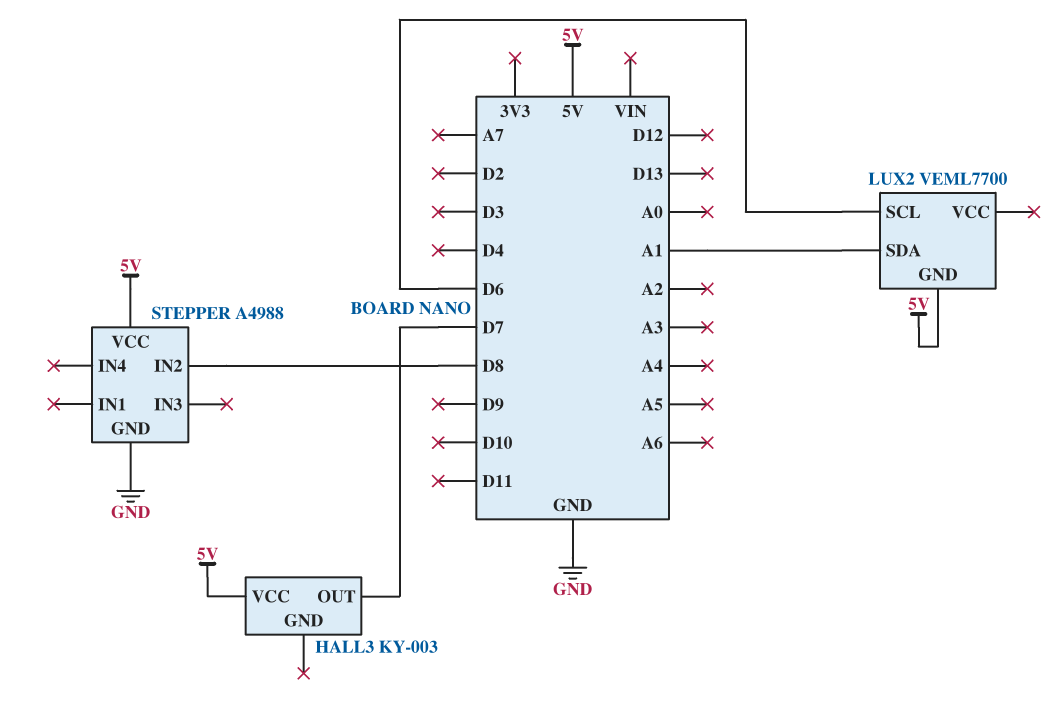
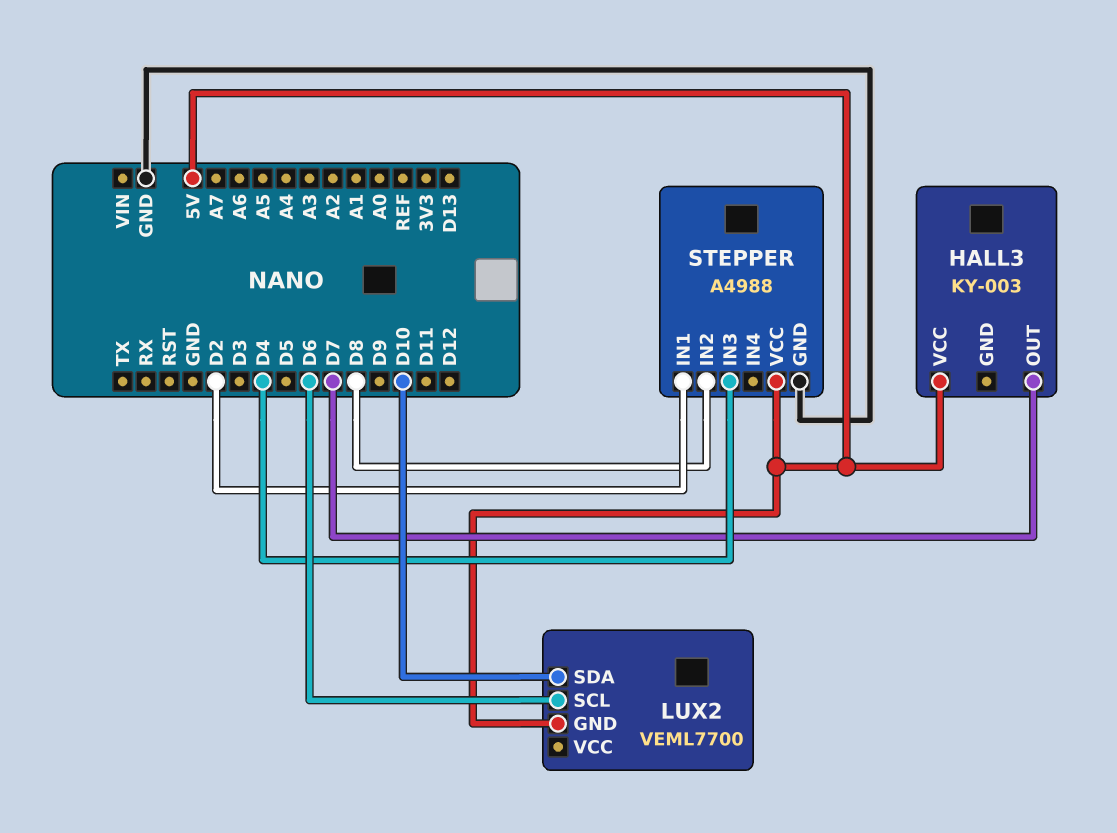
LUX2 pin SDA: A1 -> D10
STEPPER pin IN1: none -> D2
STEPPER pin IN3: none -> D4

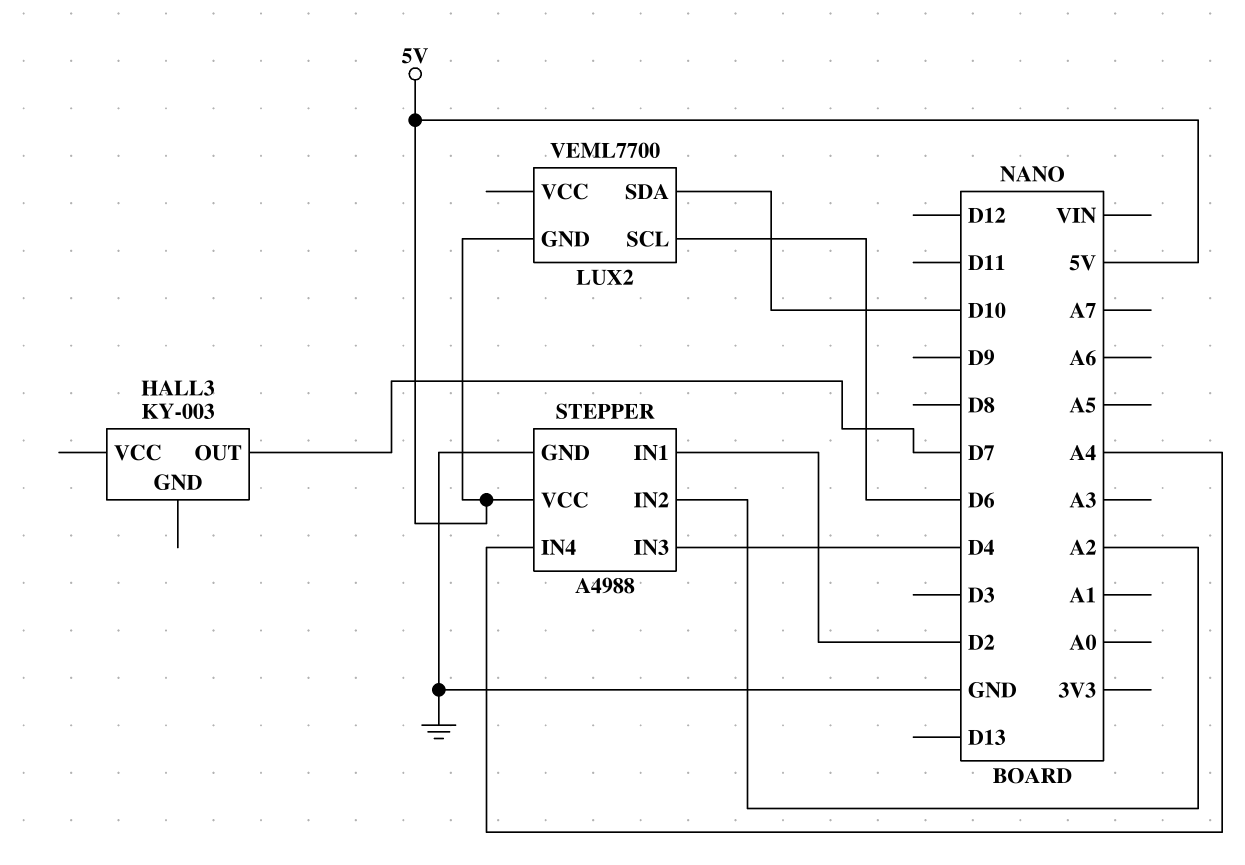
HALL3 pin VCC: 5V -> none
STEPPER pin IN2: D8 -> A2
STEPPER pin IN4: none -> A4

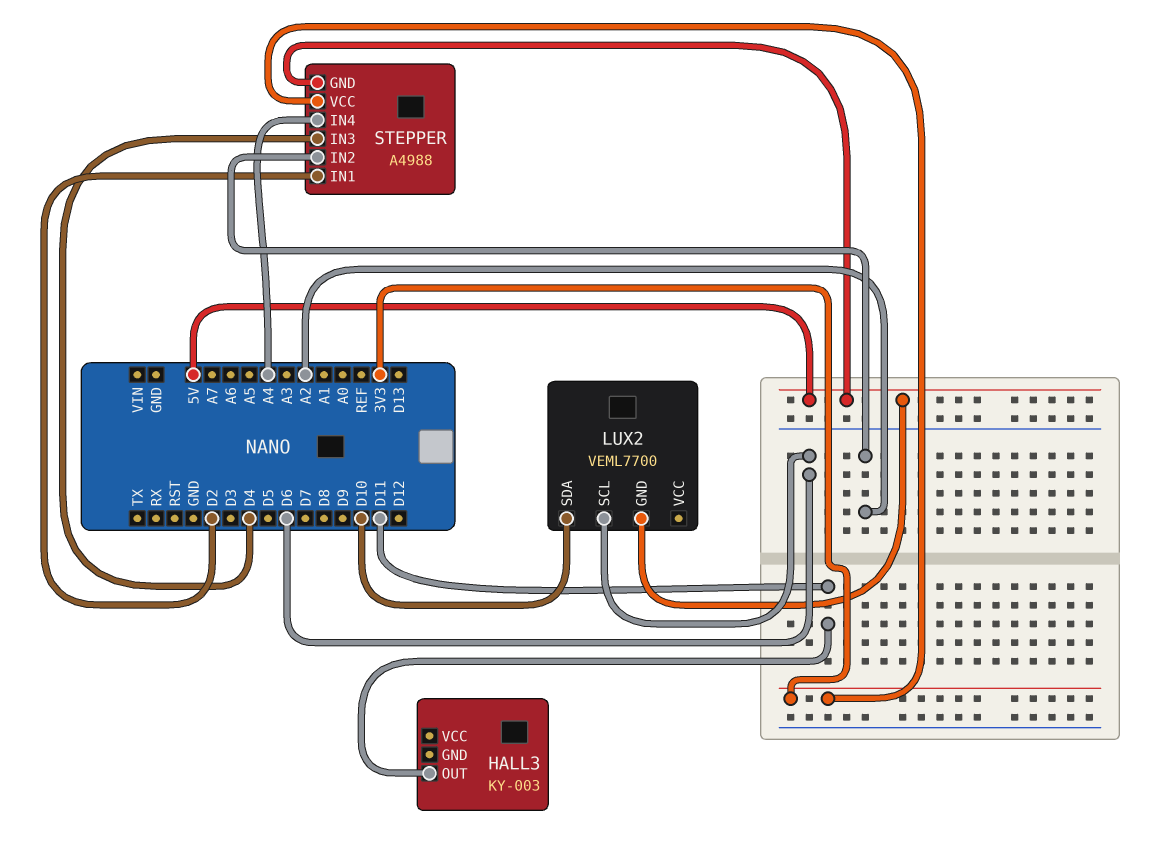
HALL3 pin OUT: D7 -> D11
STEPPER pin GND: GND -> 5V
STEPPER pin VCC: 5V -> 3V3

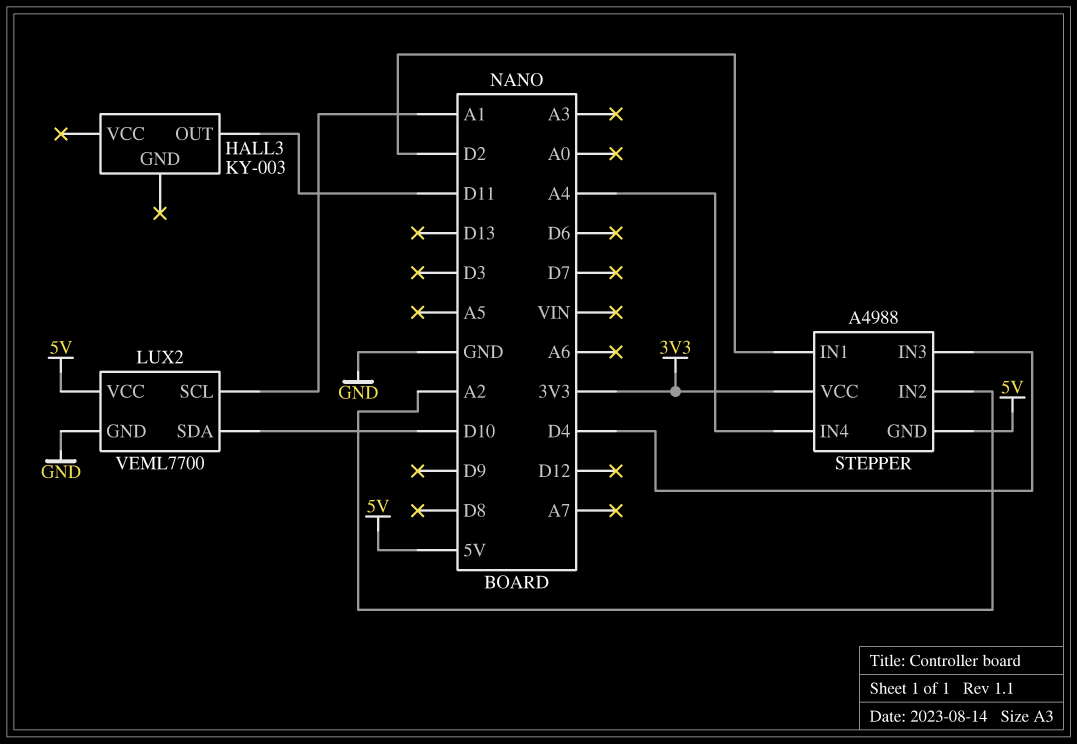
LUX2 pin GND: 5V -> GND
LUX2 pin SCL: D6 -> A1
LUX2 pin VCC: none -> 5V

